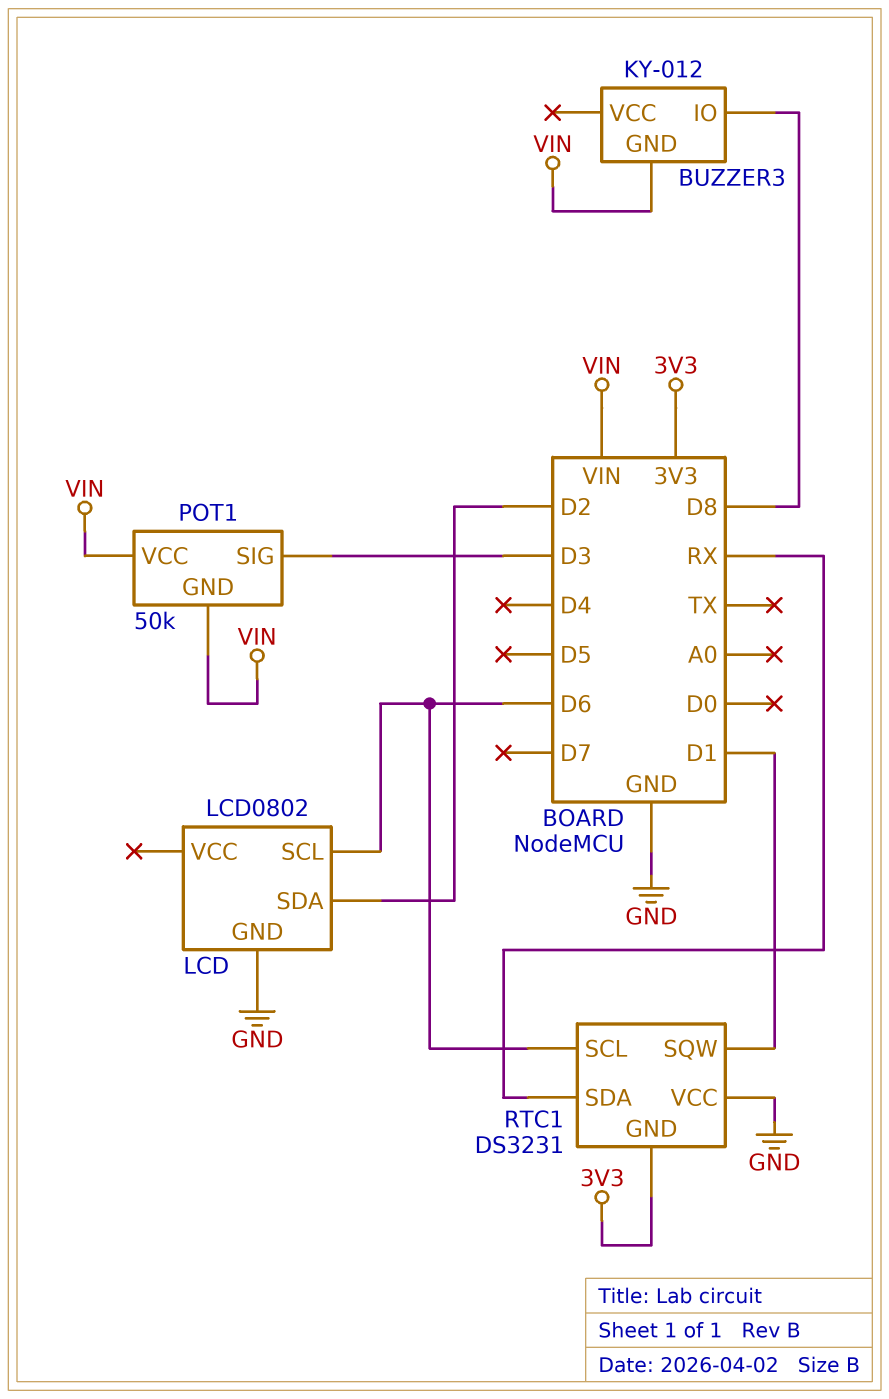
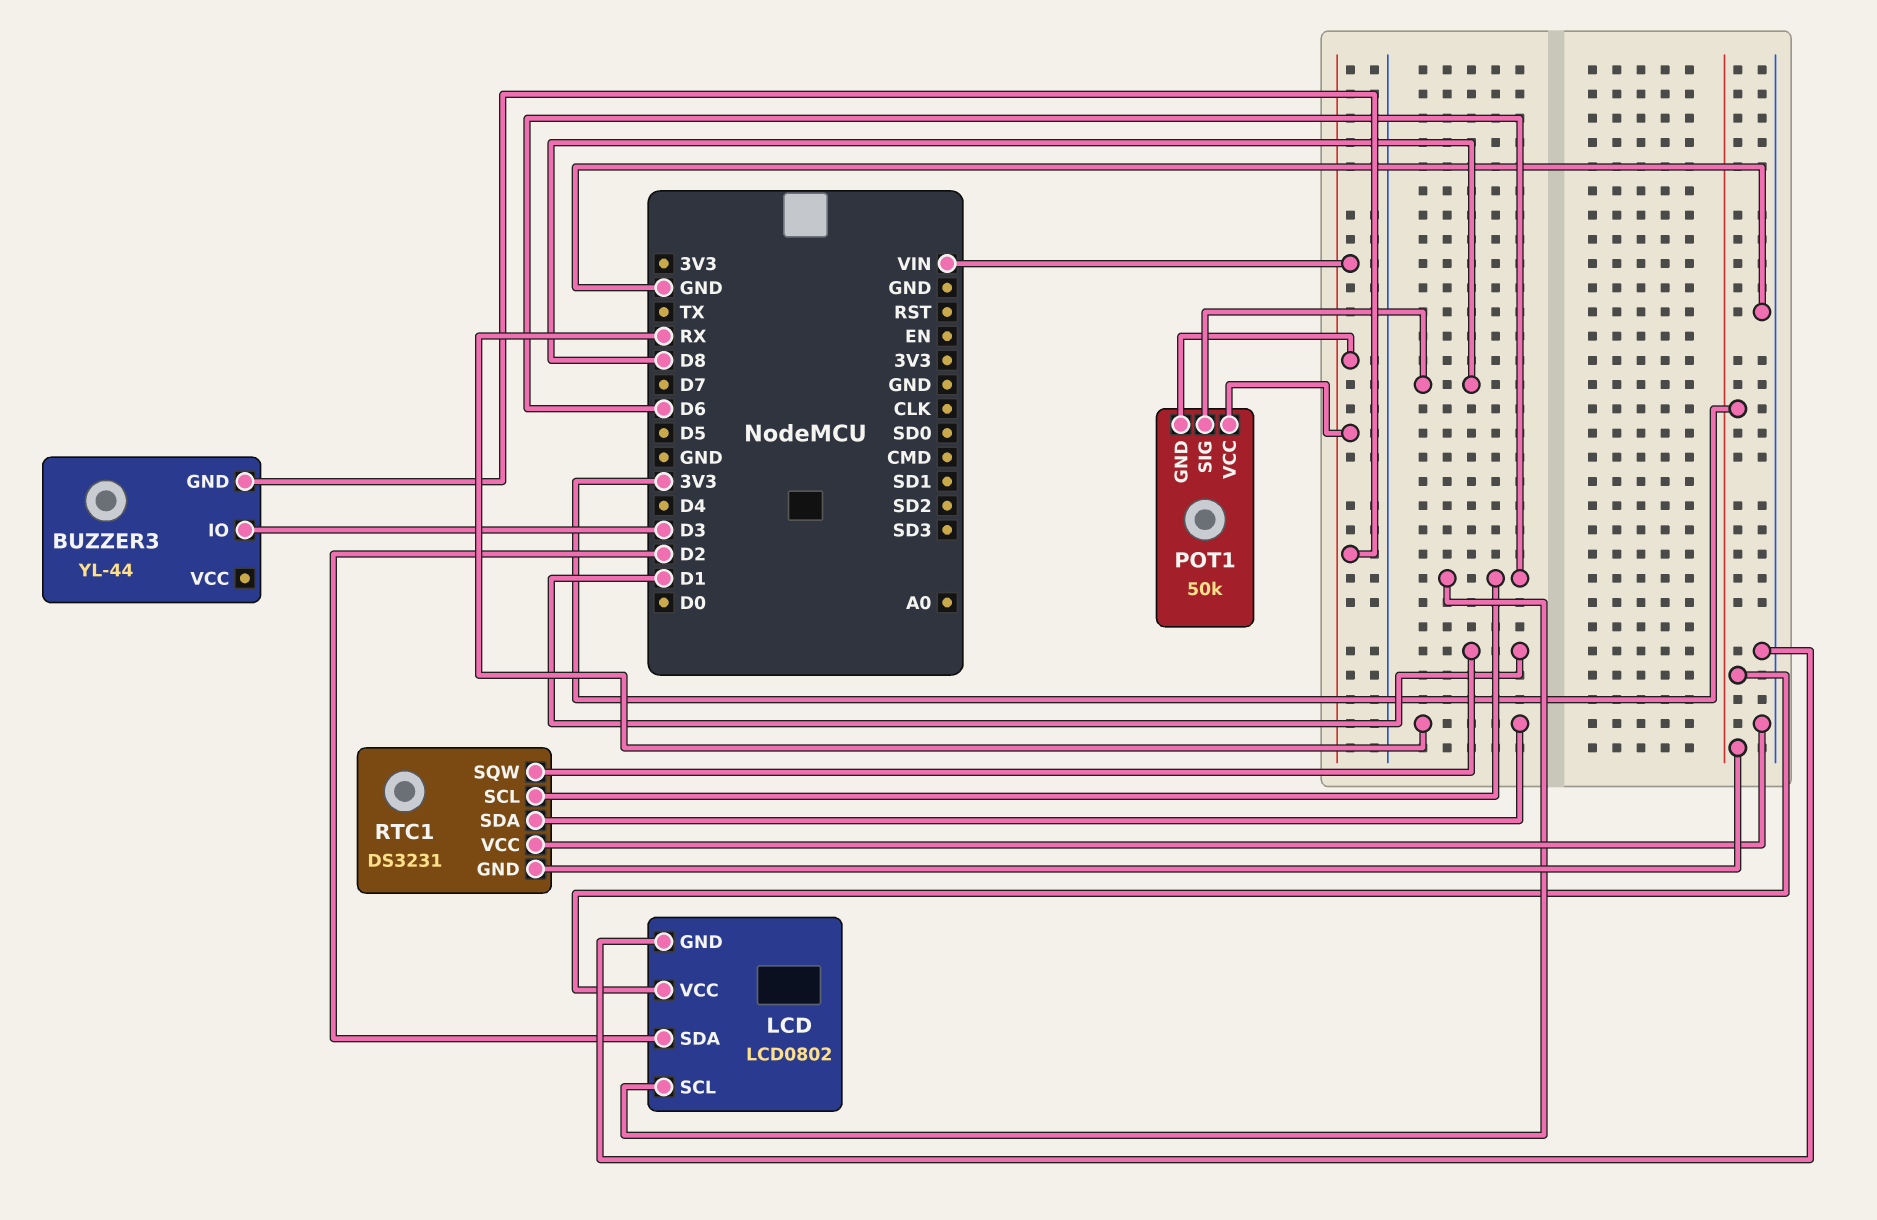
BUZZER3: KY-012 -> YL-44
BUZZER3 pin IO: D8 -> D3
LCD pin VCC: none -> 3V3
POT1 pin SIG: D3 -> D8

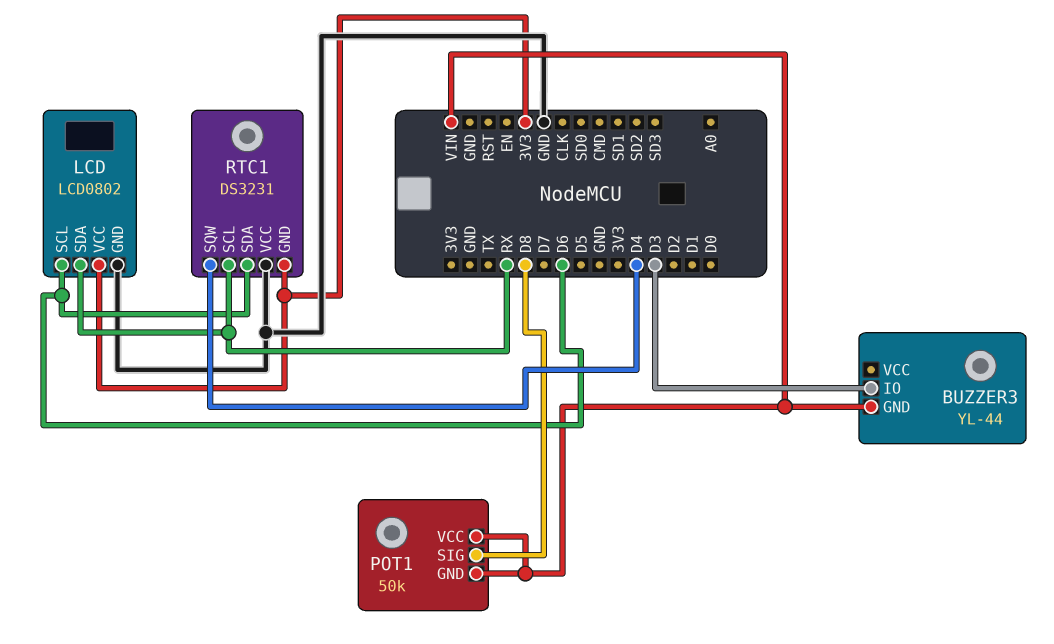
LCD pin SDA: D2 -> RX
RTC1 pin SCL: D6 -> RX
RTC1 pin SDA: RX -> D6
RTC1 pin SQW: D1 -> D4

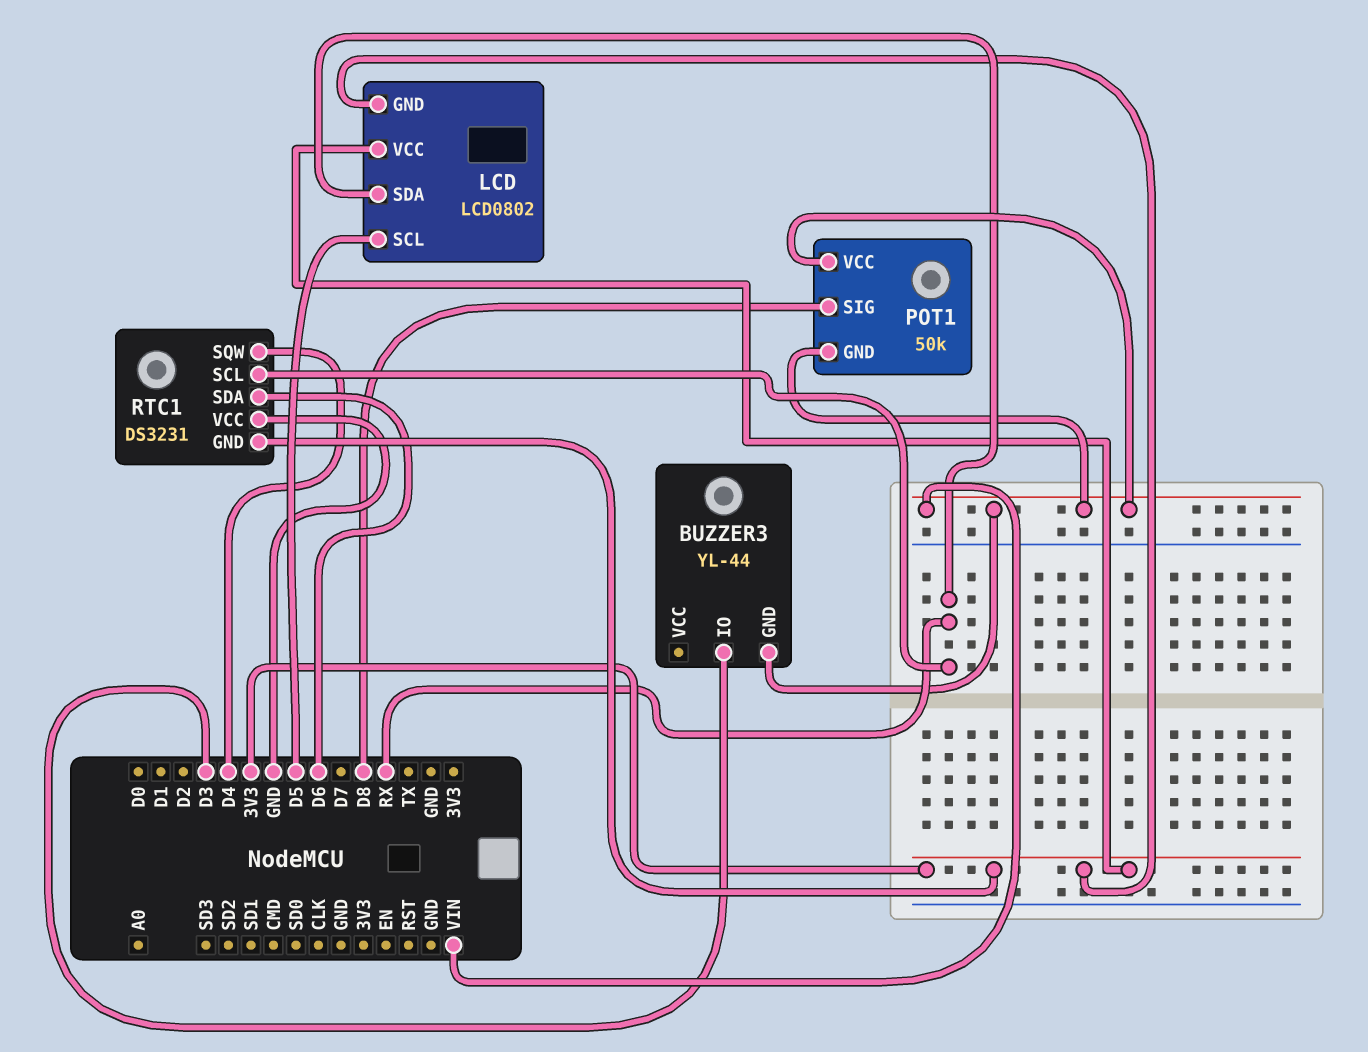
LCD pin GND: GND -> 3V3
LCD pin SCL: D6 -> D5

